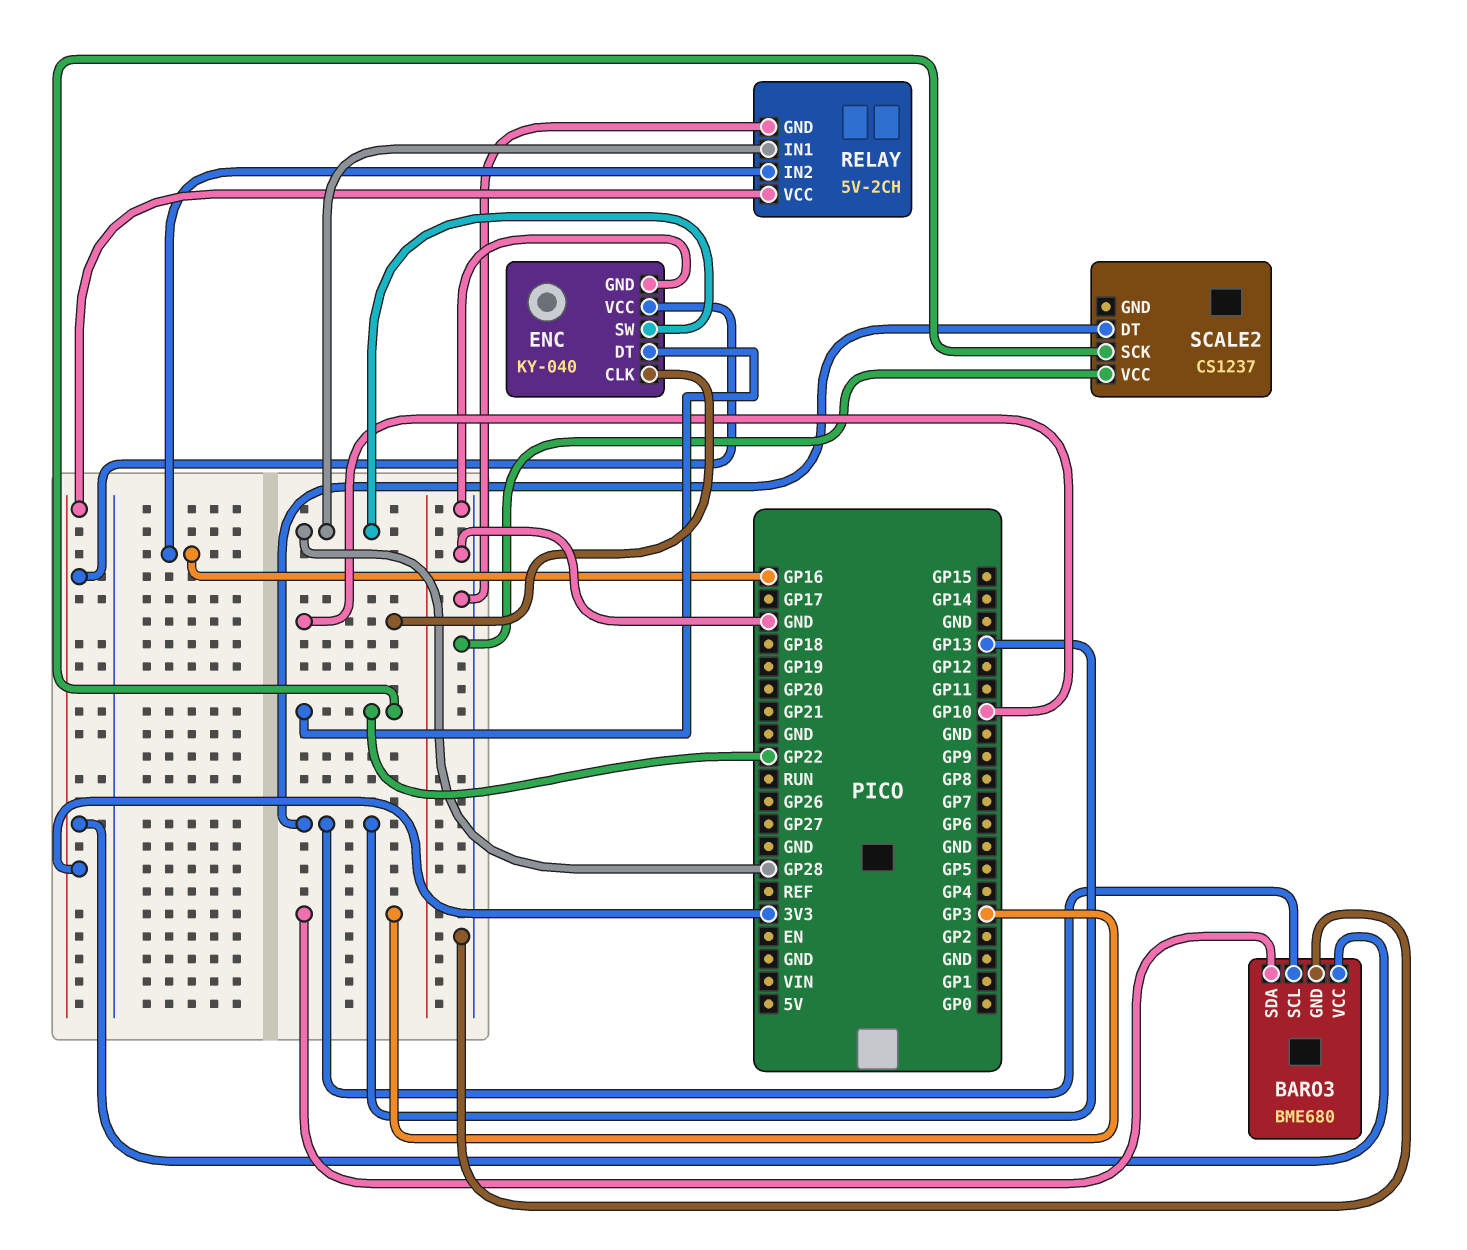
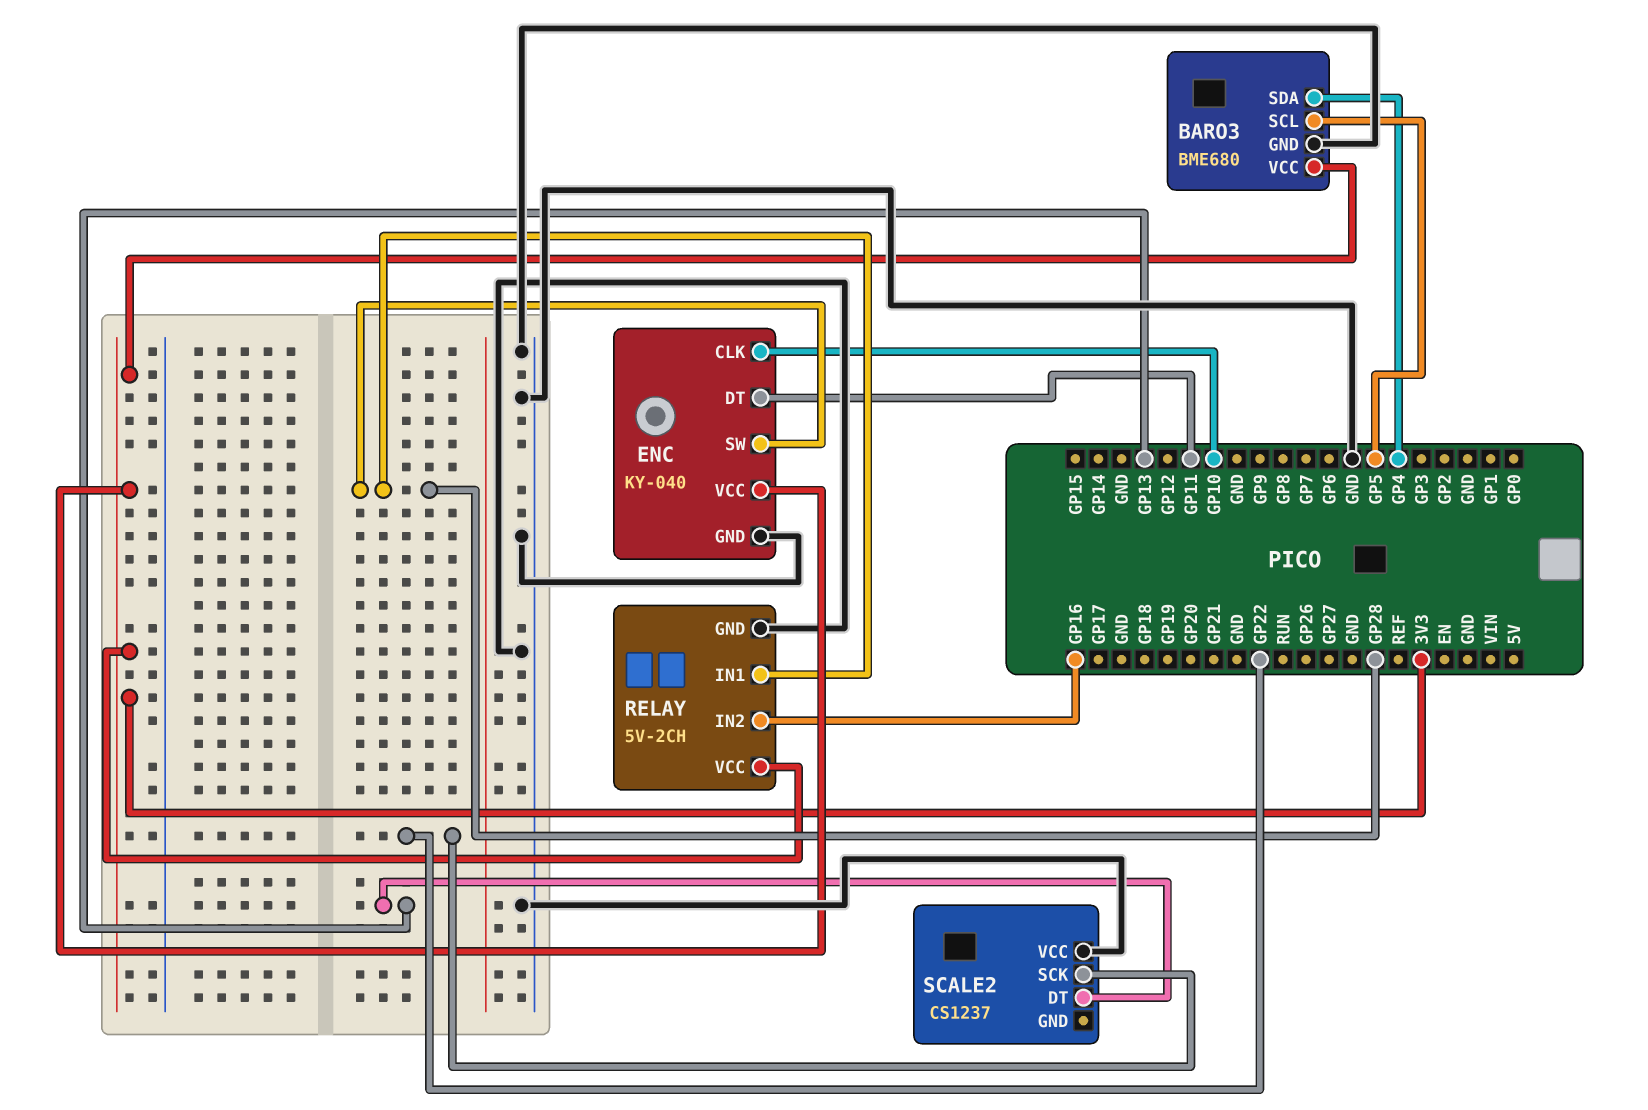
BARO3 pin SCL: GP13 -> GP5
BARO3 pin SDA: GP3 -> GP4
ENC pin DT: GP22 -> GP11

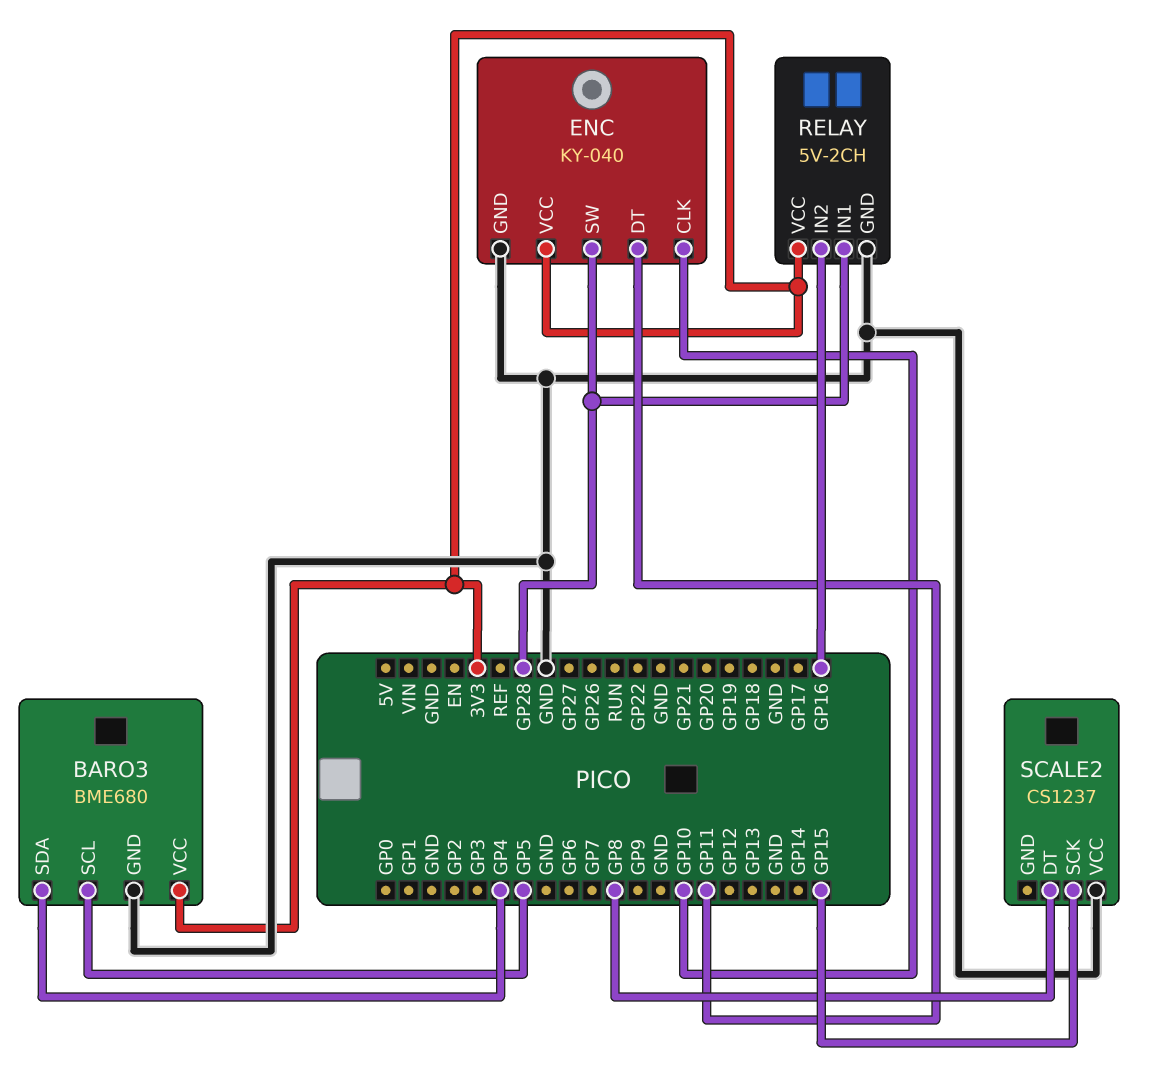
SCALE2 pin DT: GP13 -> GP8
SCALE2 pin SCK: GP22 -> GP15

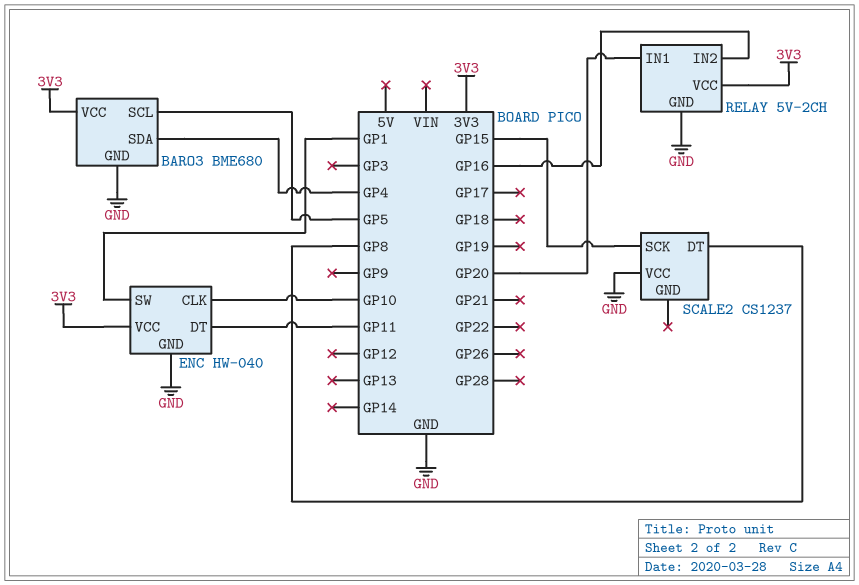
ENC: KY-040 -> HW-040
ENC pin SW: GP28 -> GP1
RELAY pin IN1: GP28 -> GP20

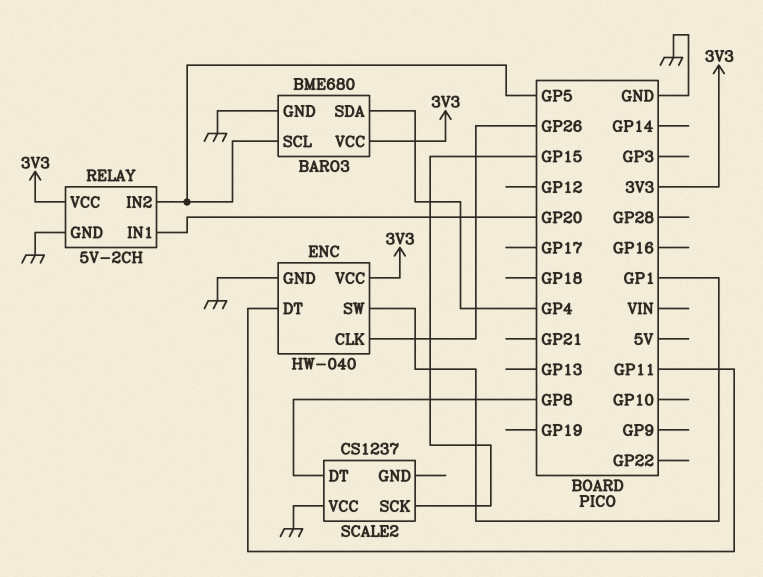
ENC pin CLK: GP10 -> GP26
RELAY pin IN2: GP16 -> GP5

